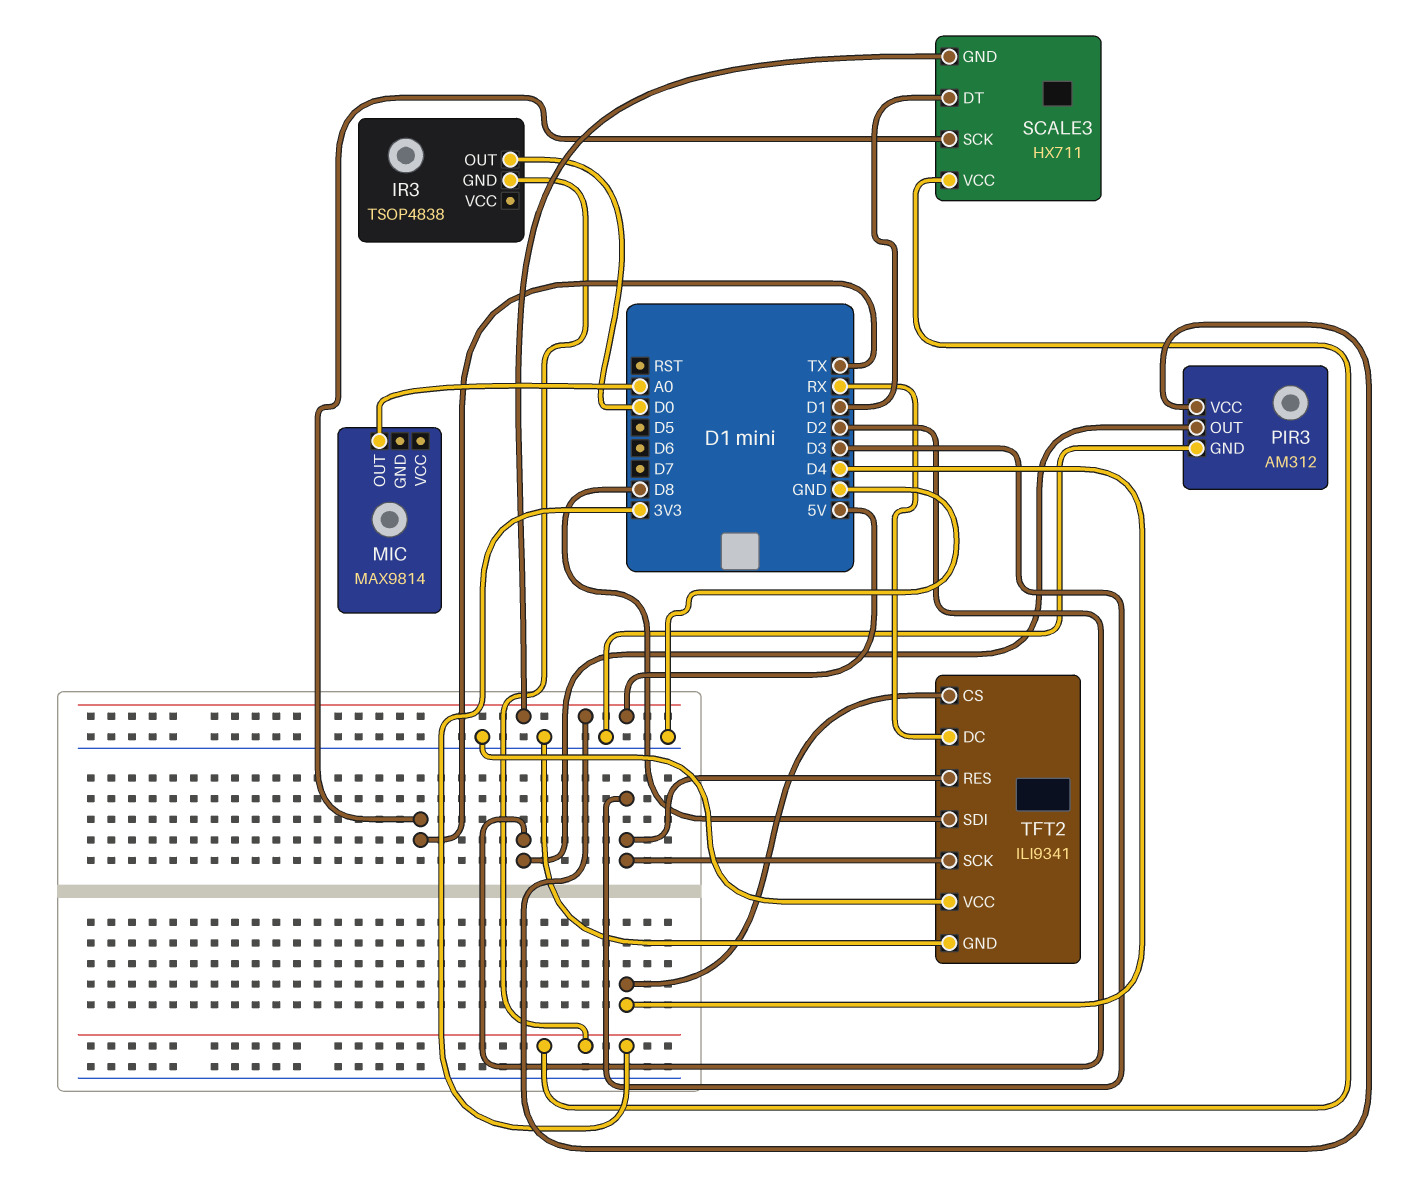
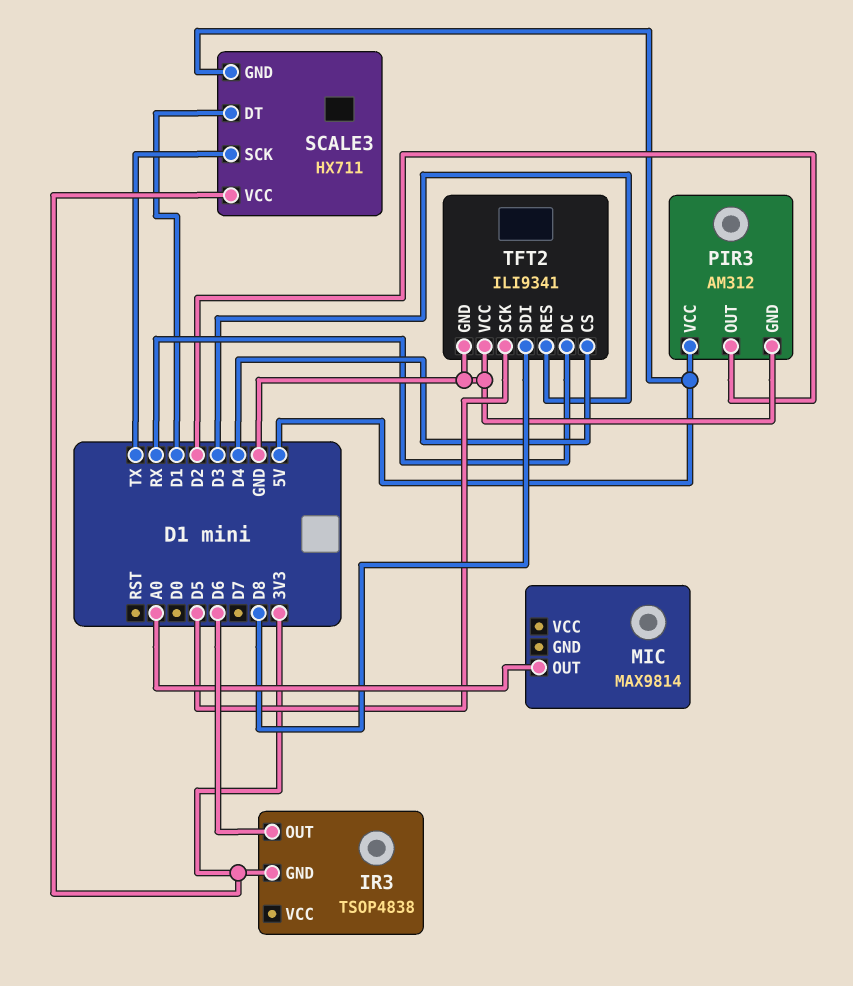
IR3 pin OUT: D0 -> D6
TFT2 pin SCK: D3 -> D5

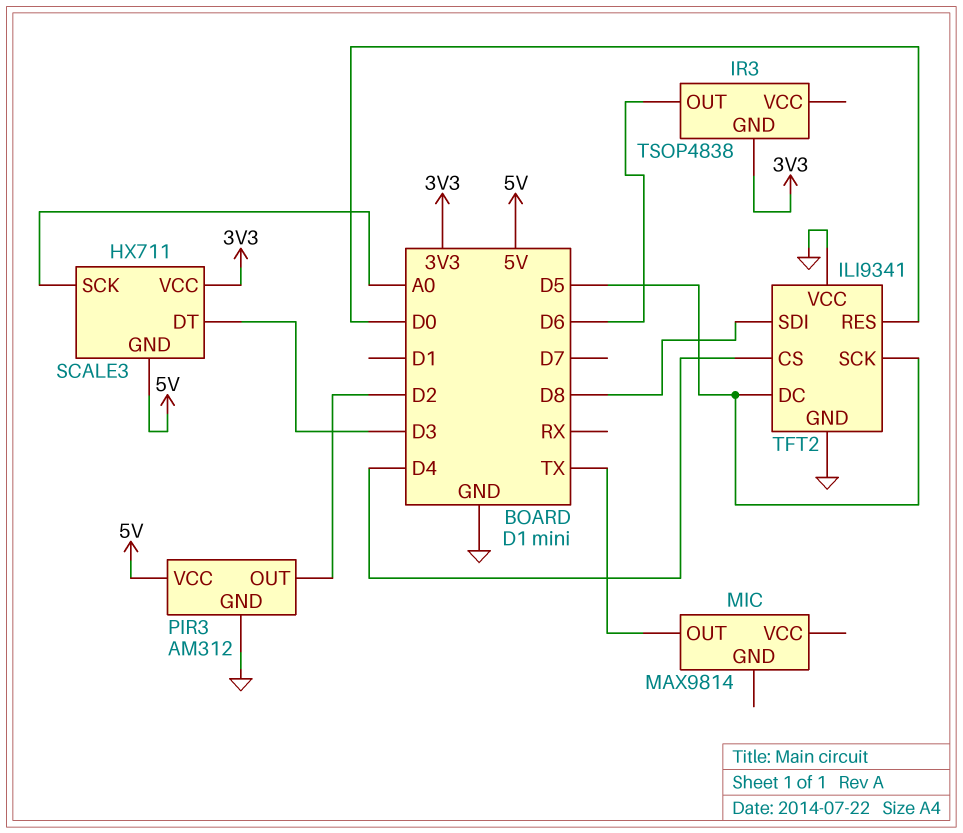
MIC pin OUT: A0 -> TX
SCALE3 pin DT: D1 -> D3
SCALE3 pin SCK: TX -> A0
TFT2 pin DC: RX -> D5
TFT2 pin RES: D3 -> D0

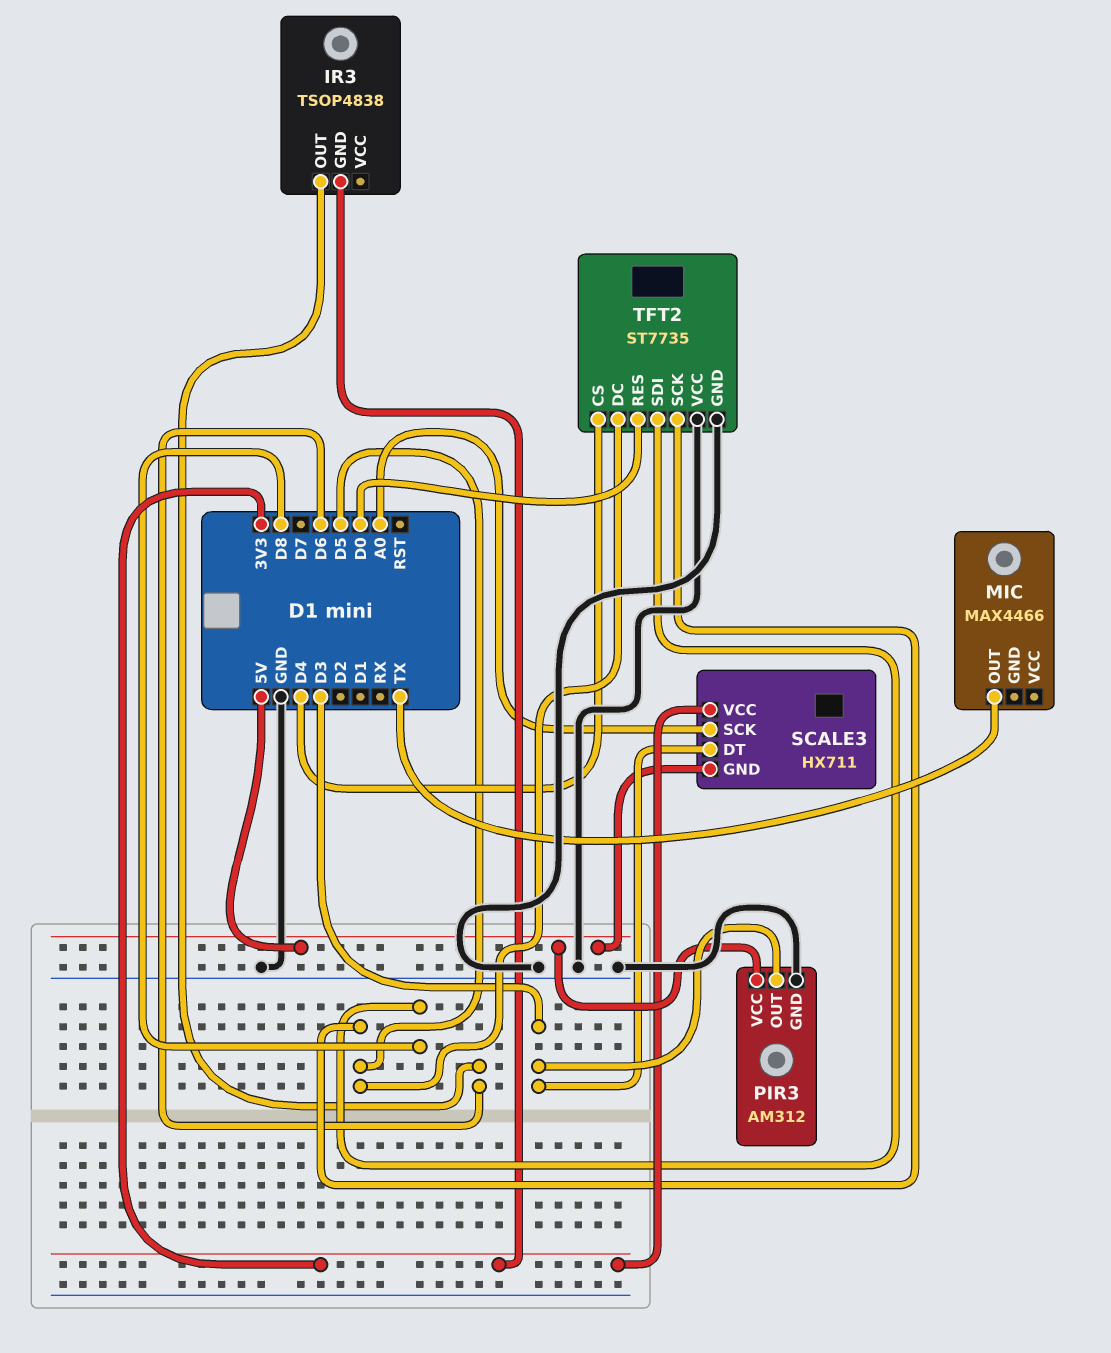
MIC: MAX9814 -> MAX4466
PIR3 pin OUT: D2 -> D3
TFT2: ILI9341 -> ST7735

